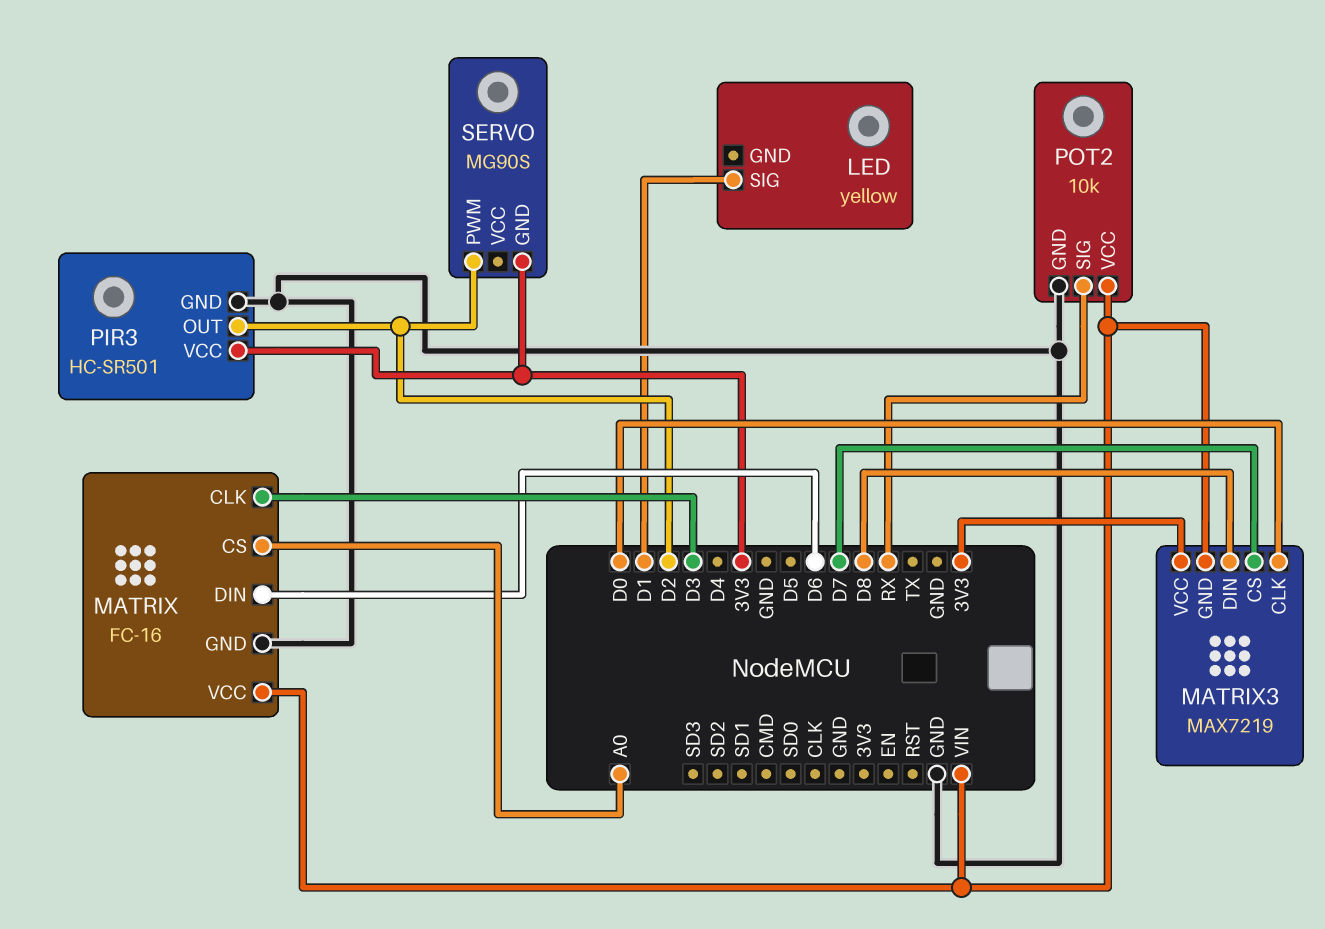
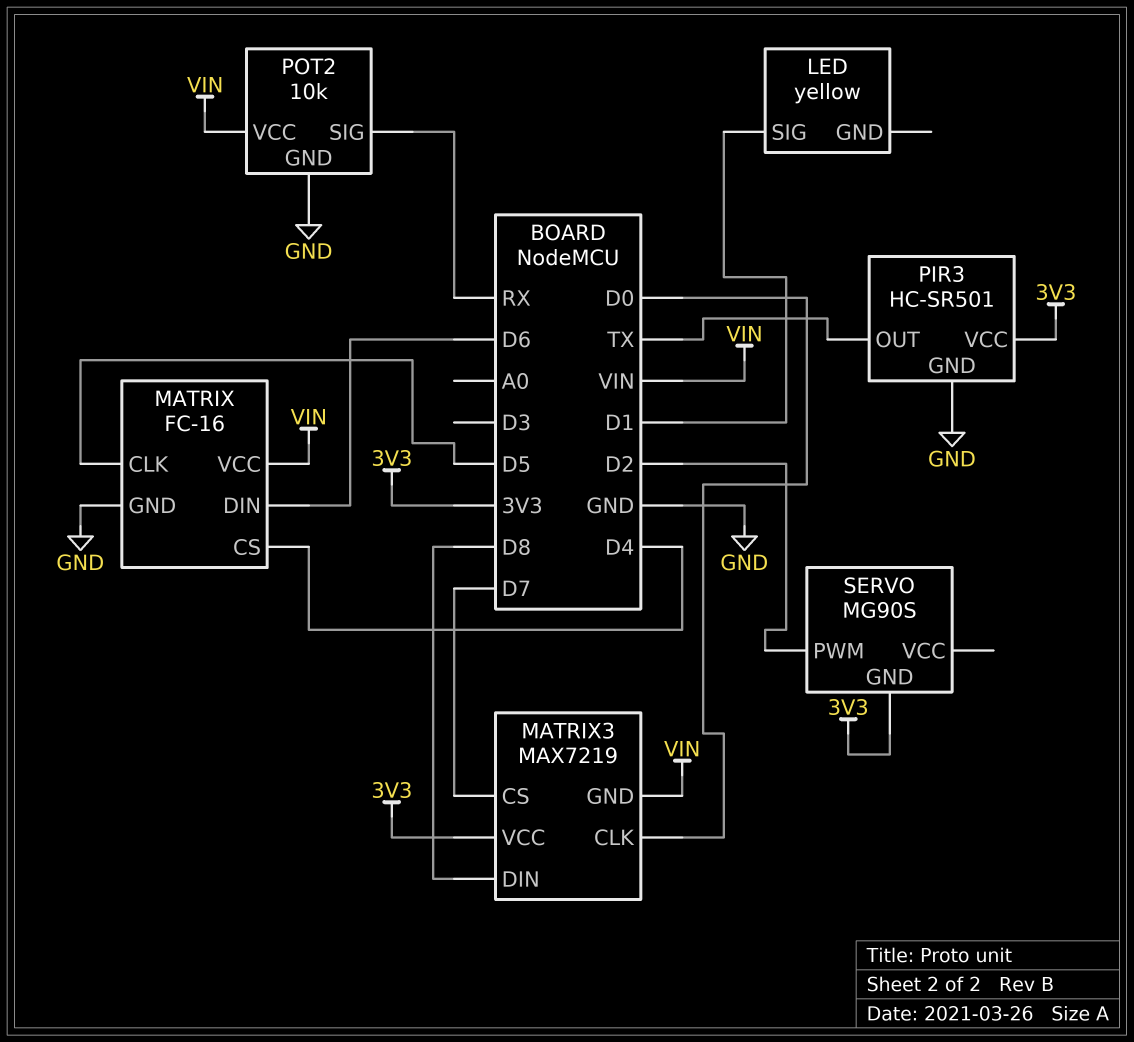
MATRIX pin CLK: D3 -> D5
MATRIX pin CS: A0 -> D4
PIR3 pin OUT: D2 -> TX

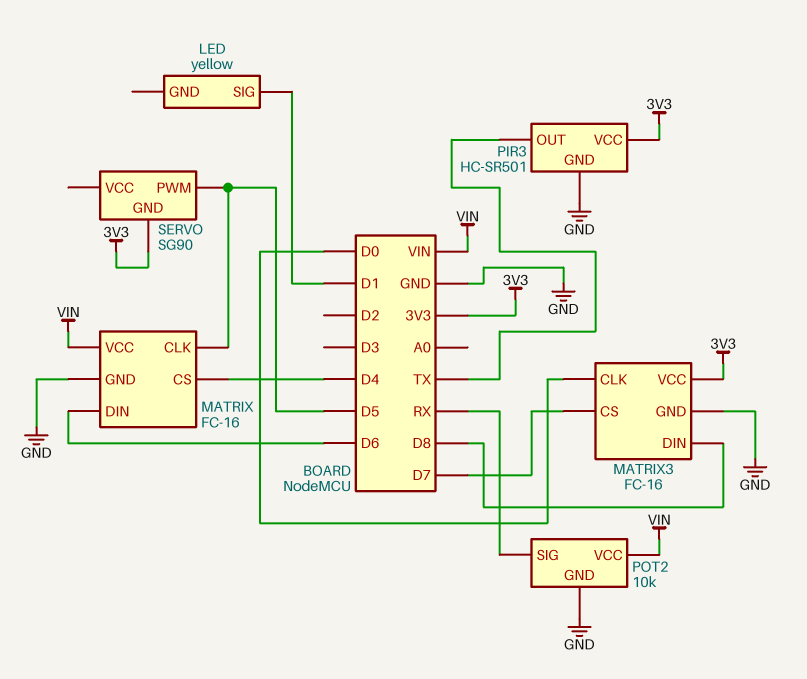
MATRIX3: MAX7219 -> FC-16
MATRIX3 pin GND: VIN -> GND
SERVO: MG90S -> SG90
SERVO pin PWM: D2 -> D5

